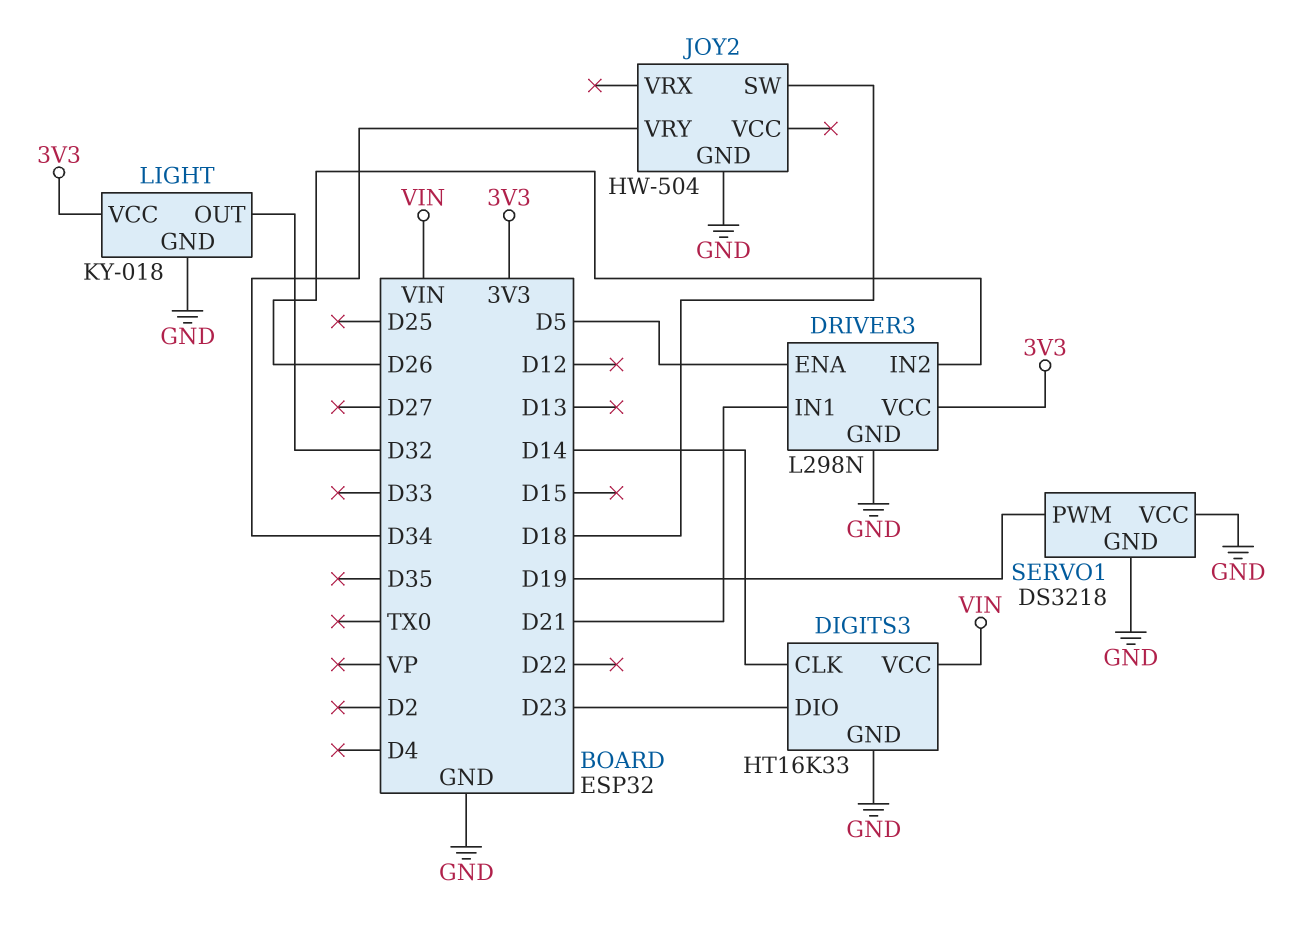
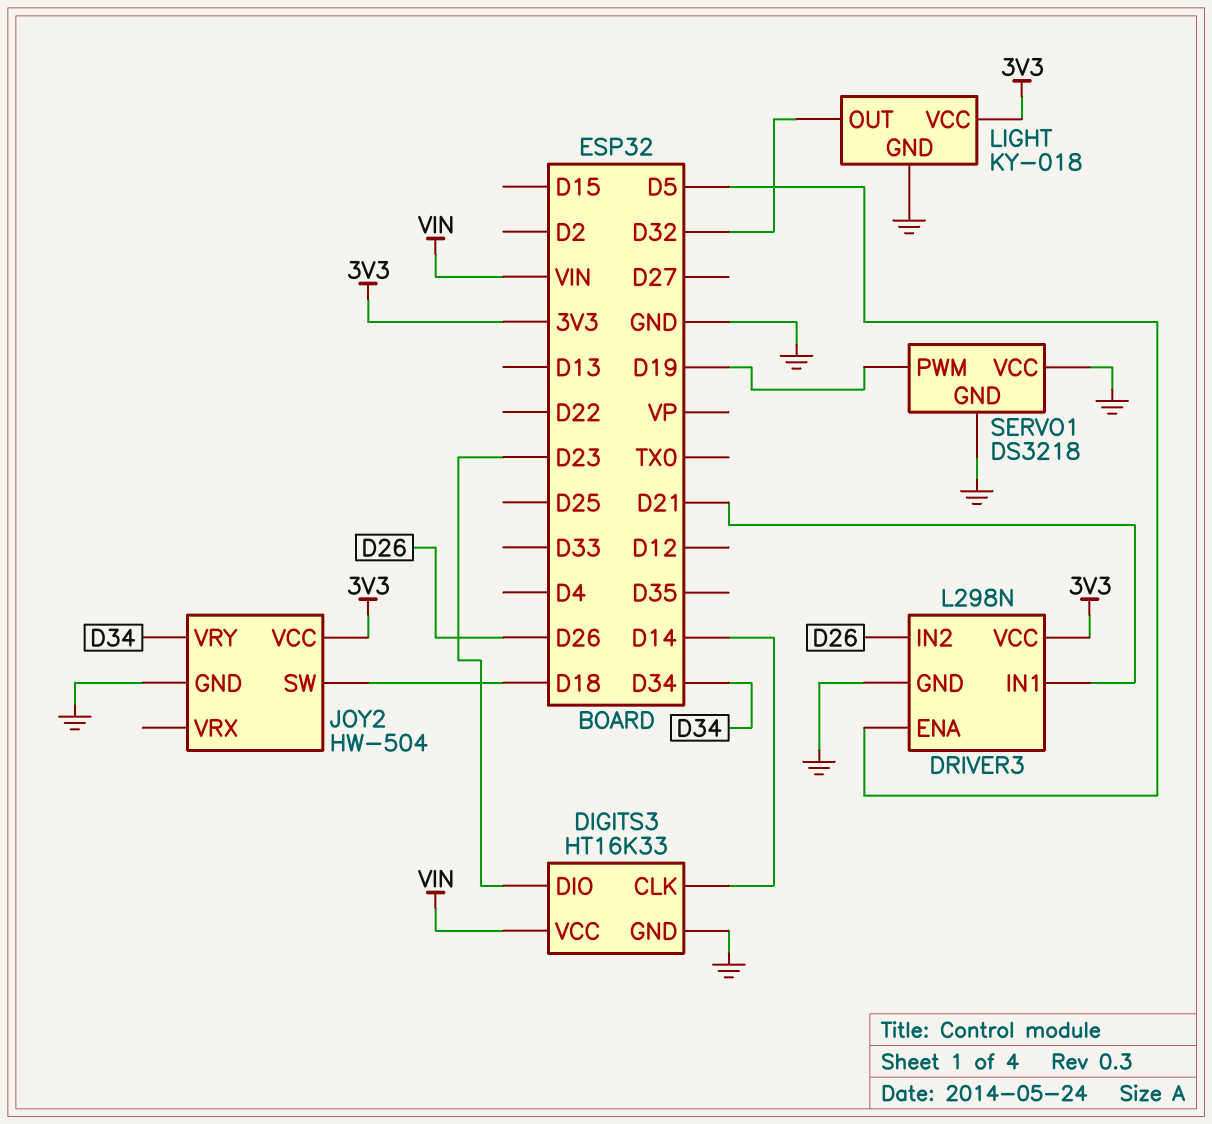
JOY2 pin VCC: none -> 3V3

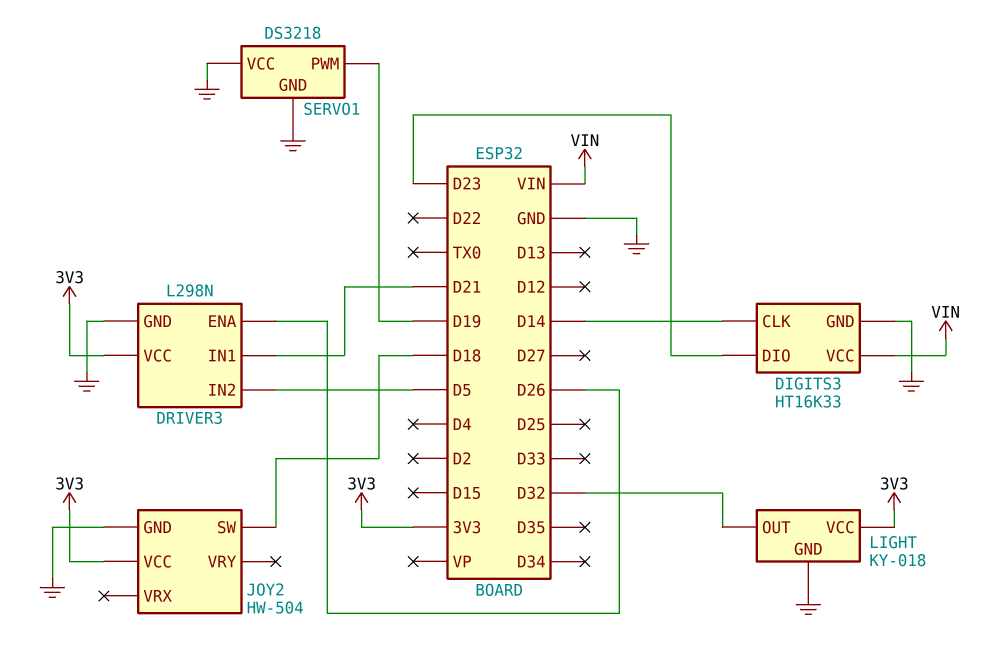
DRIVER3 pin ENA: D5 -> D26
DRIVER3 pin IN2: D26 -> D5
JOY2 pin VRY: D34 -> none

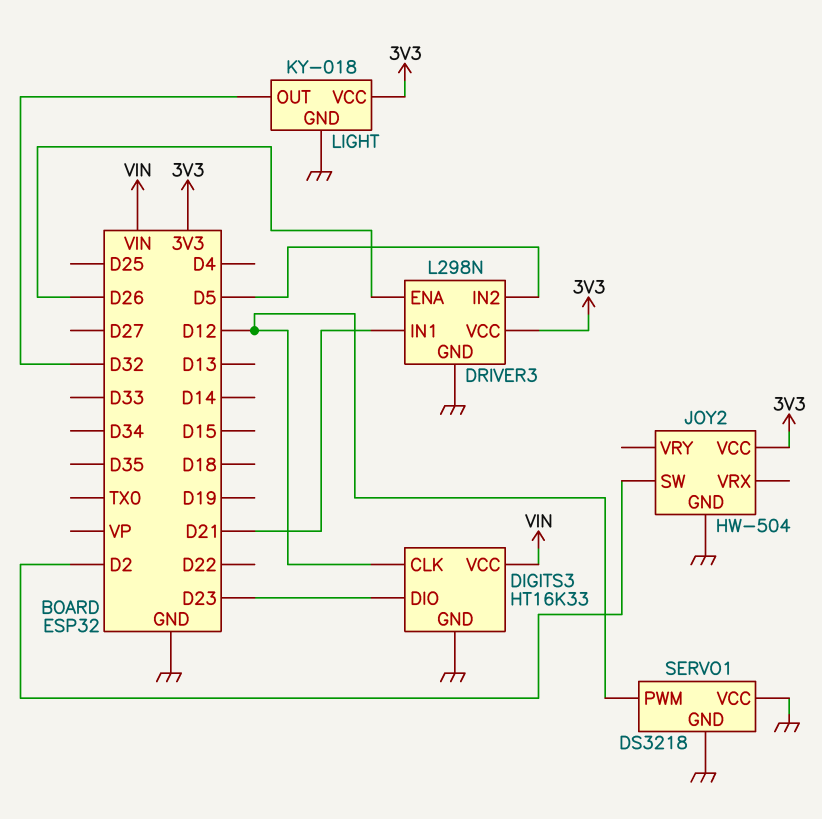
DIGITS3 pin CLK: D14 -> D12
JOY2 pin SW: D18 -> D2
SERVO1 pin PWM: D19 -> D12

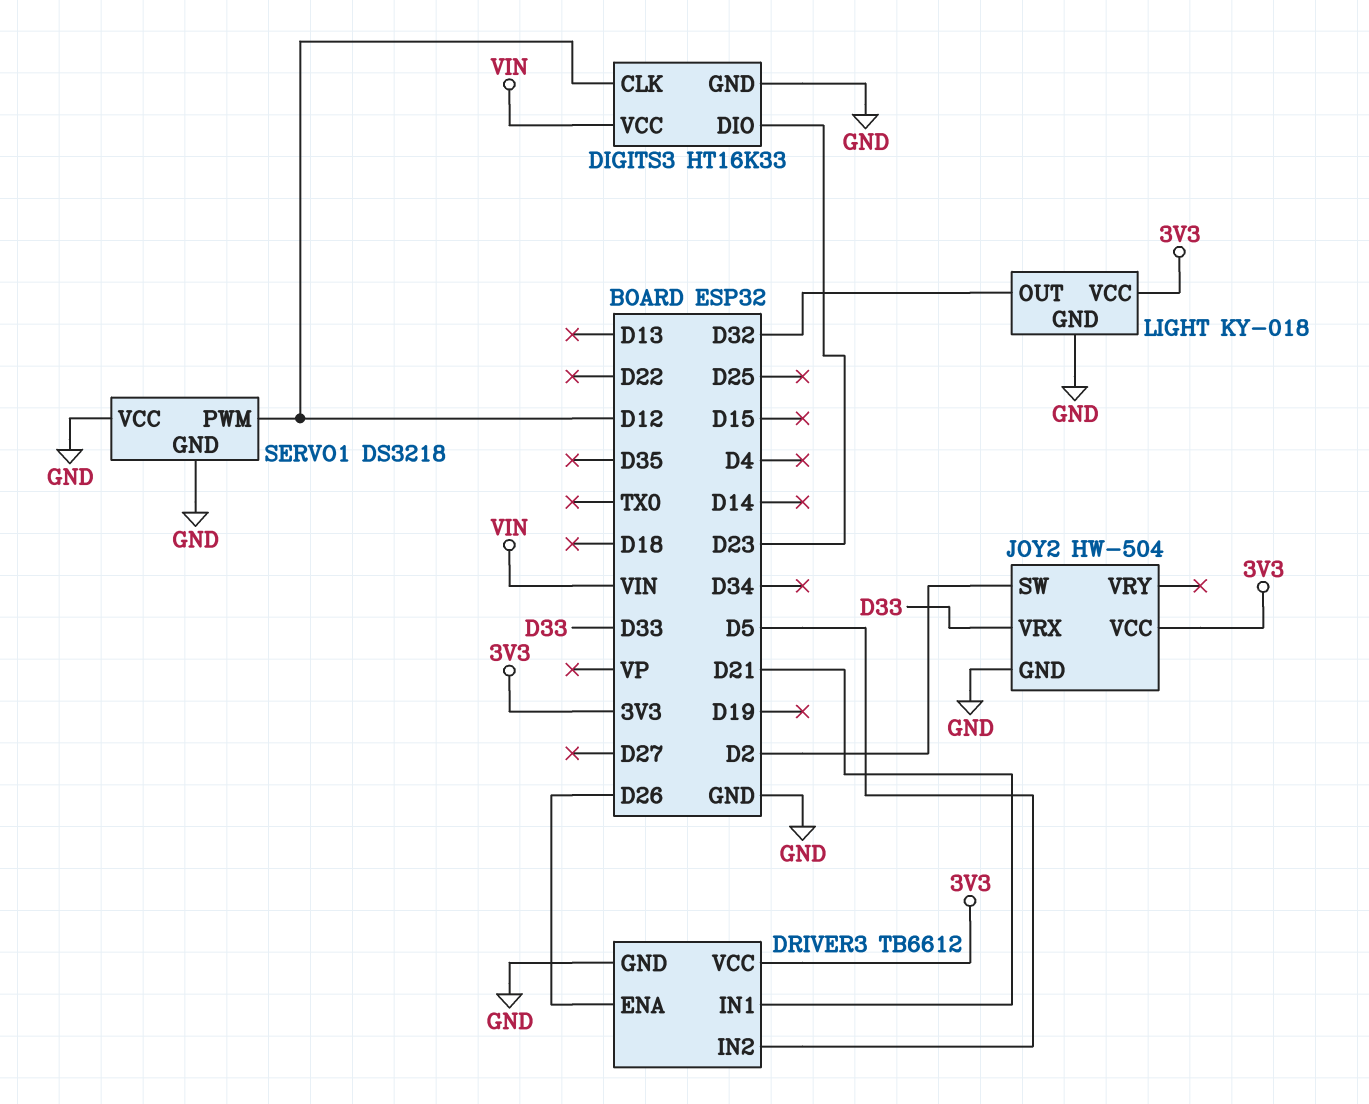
DRIVER3: L298N -> TB6612
JOY2 pin VRX: none -> D33

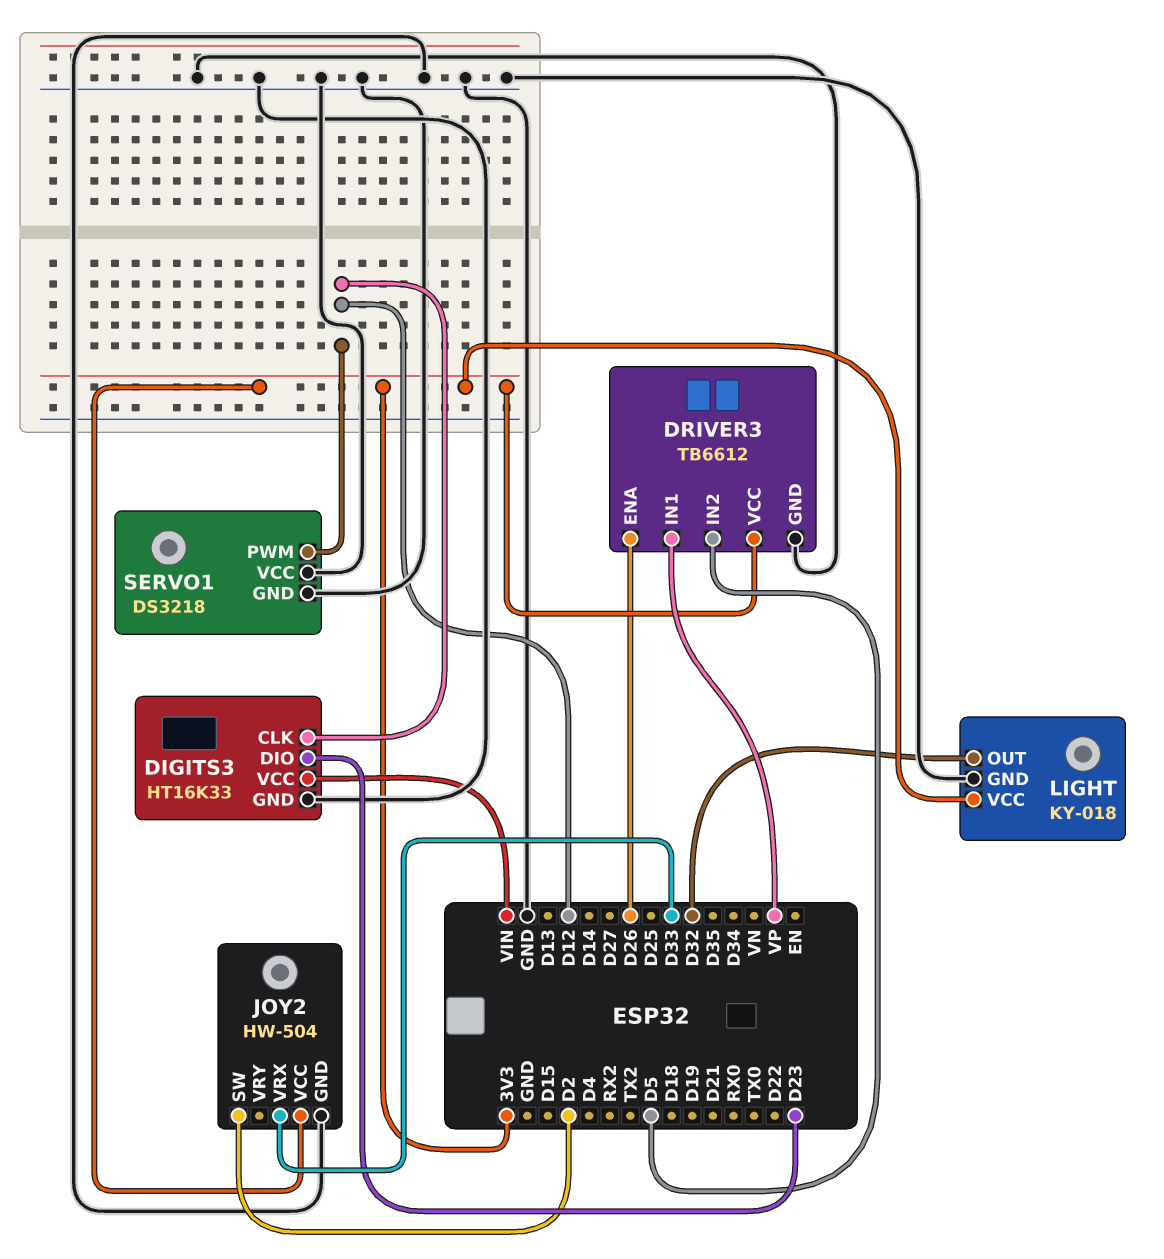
DRIVER3 pin IN1: D21 -> VP

